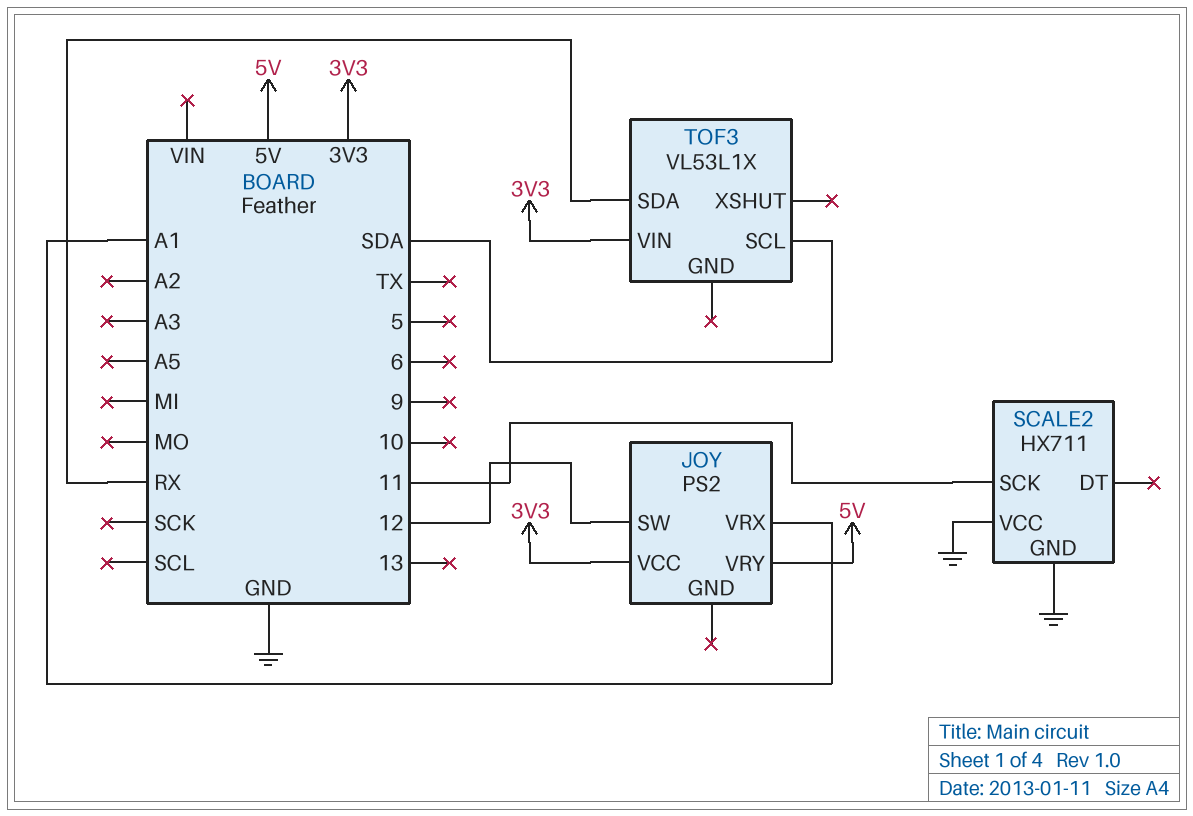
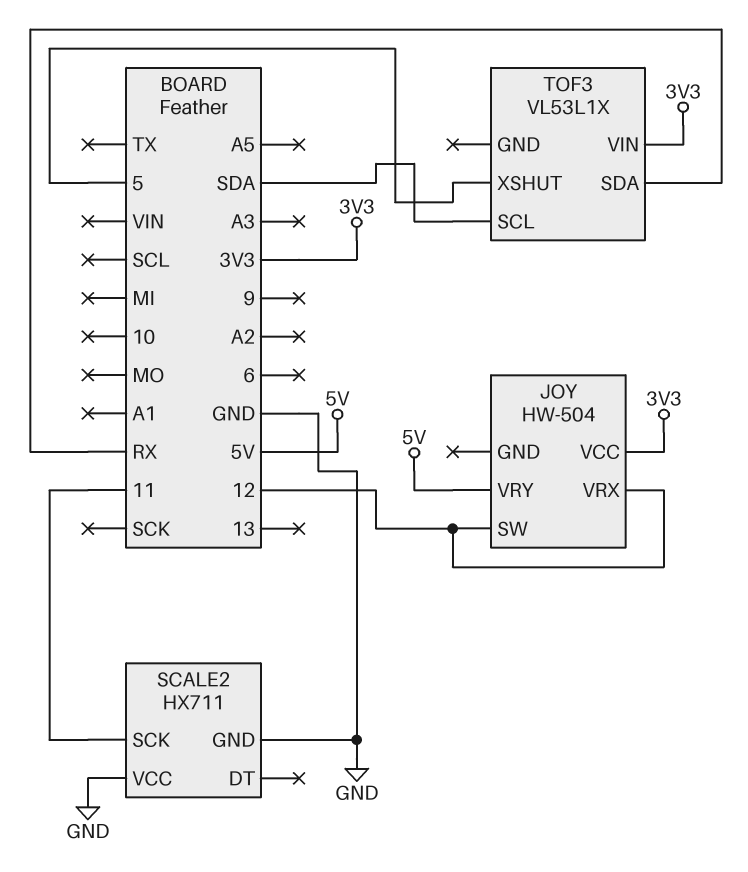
JOY: PS2 -> HW-504
JOY pin VRX: A1 -> 12
TOF3 pin XSHUT: none -> 5

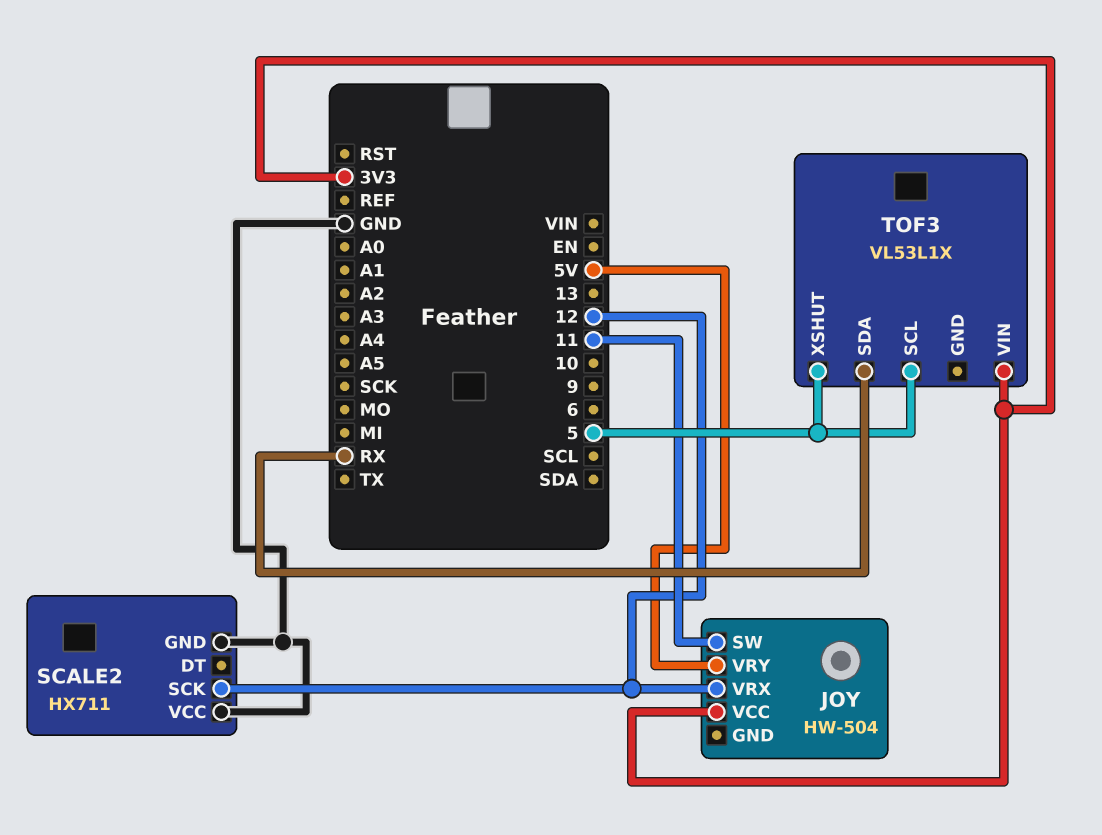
JOY pin SW: 12 -> 11
SCALE2 pin SCK: 11 -> 12
TOF3 pin SCL: SDA -> 5

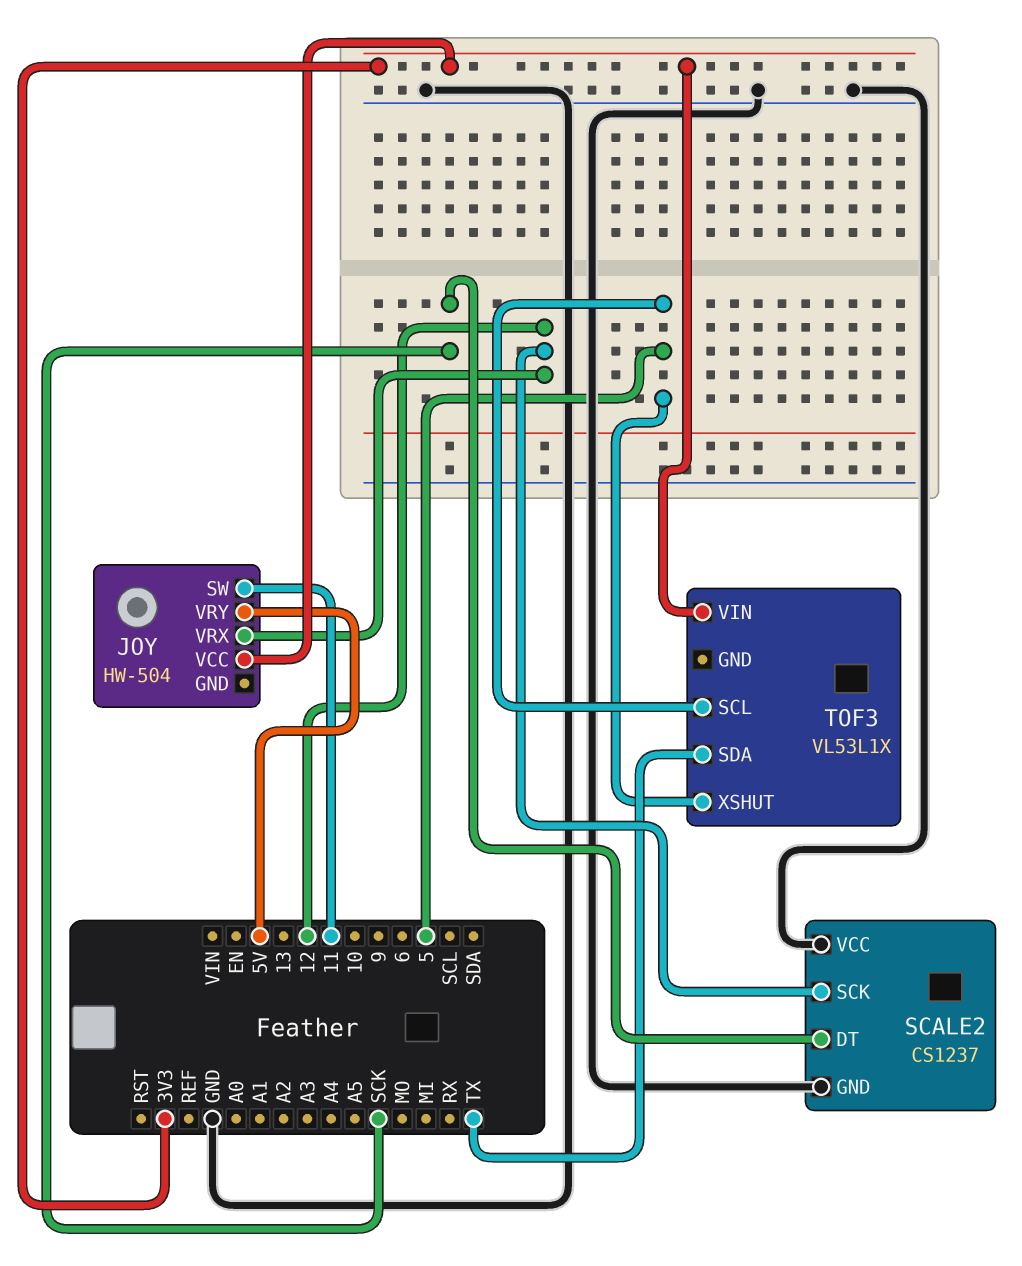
SCALE2: HX711 -> CS1237
SCALE2 pin DT: none -> SCK
TOF3 pin SDA: RX -> TX

